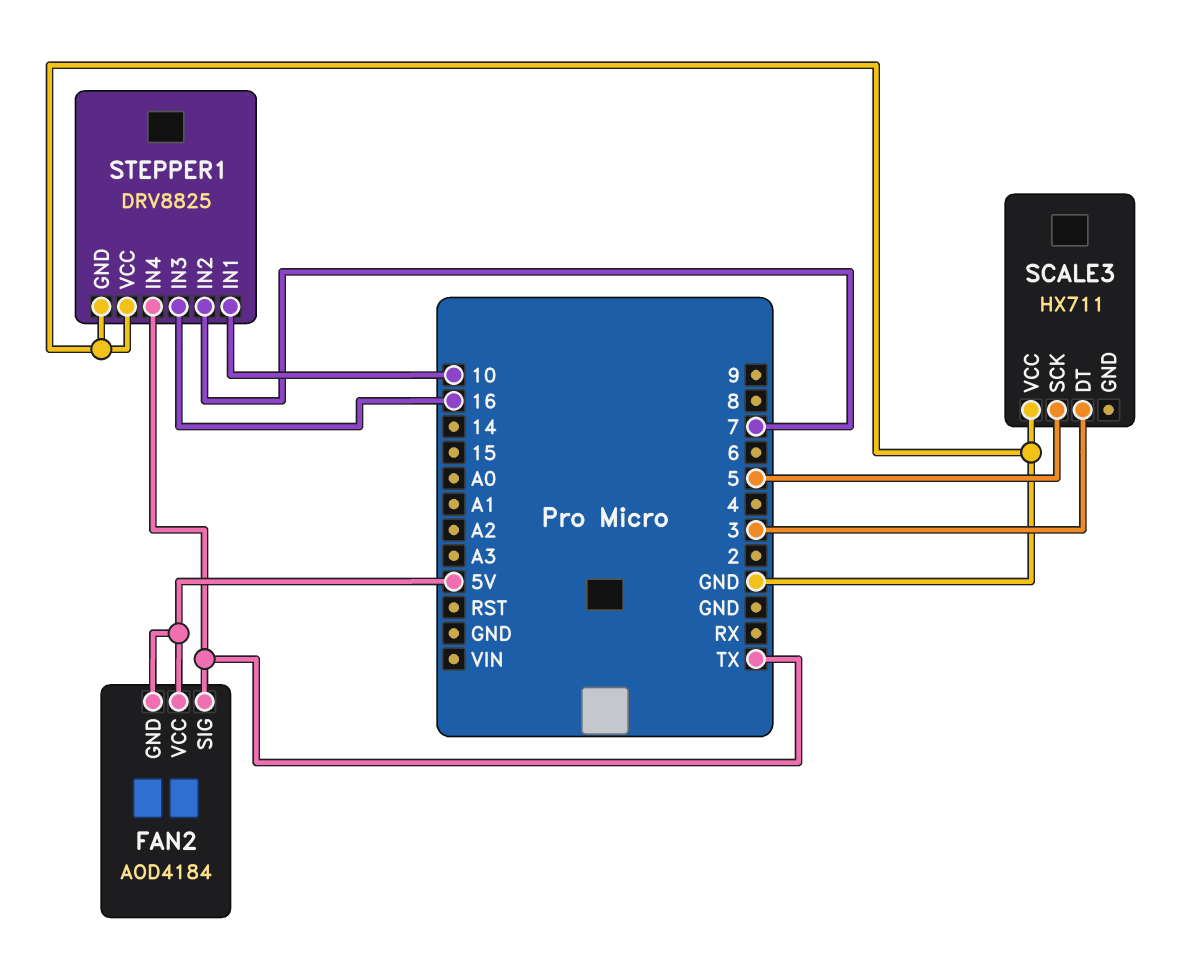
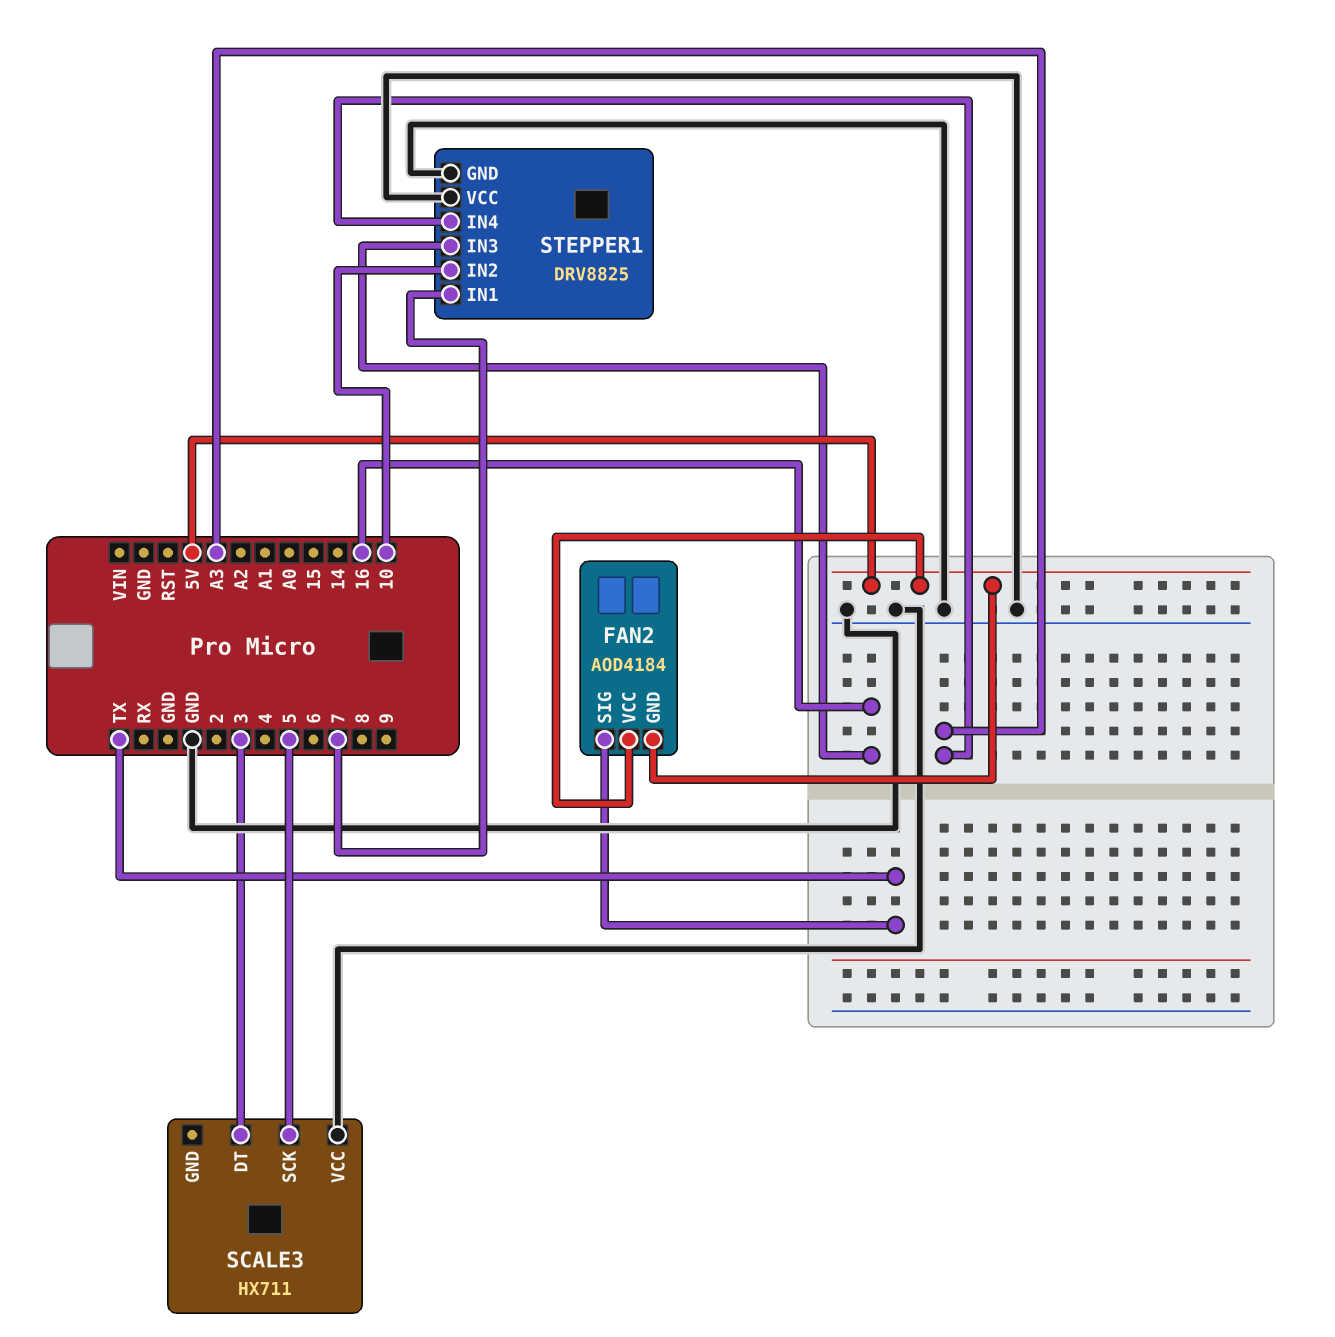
STEPPER1 pin IN1: 10 -> 7
STEPPER1 pin IN2: 7 -> 10
STEPPER1 pin IN4: TX -> A3

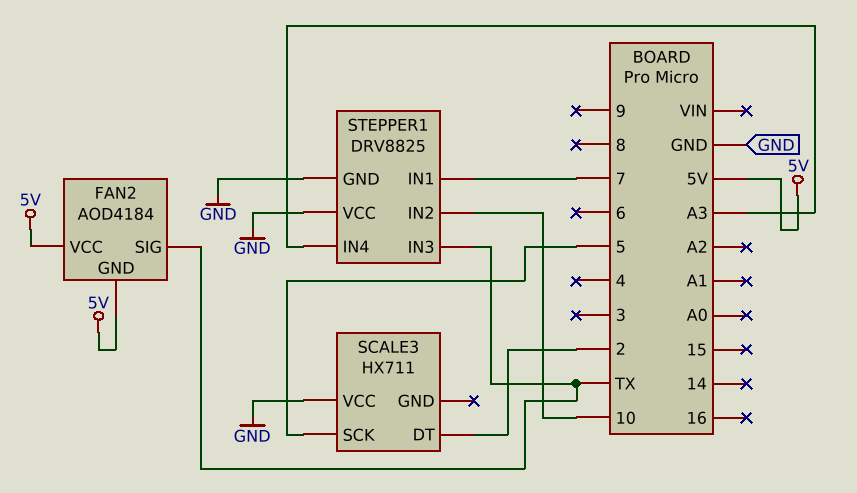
SCALE3 pin DT: 3 -> 2
STEPPER1 pin IN3: 16 -> TX

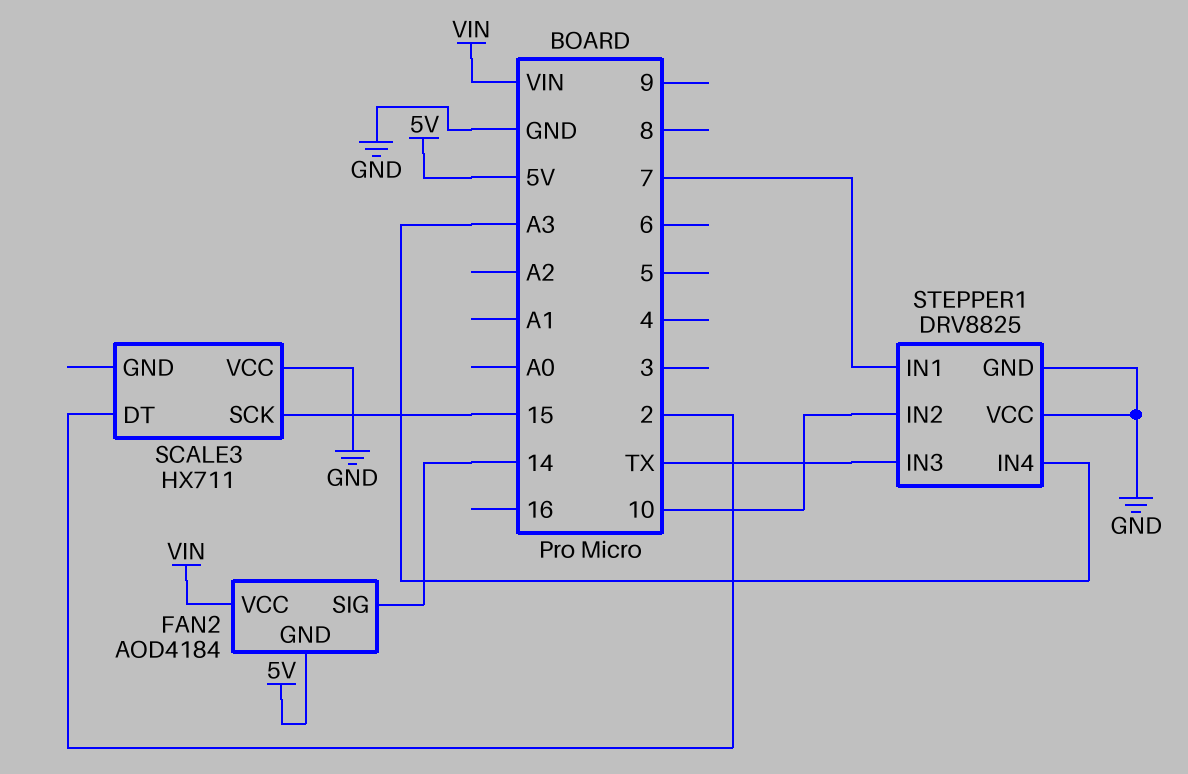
FAN2 pin SIG: TX -> 14
FAN2 pin VCC: 5V -> VIN
SCALE3 pin SCK: 5 -> 15

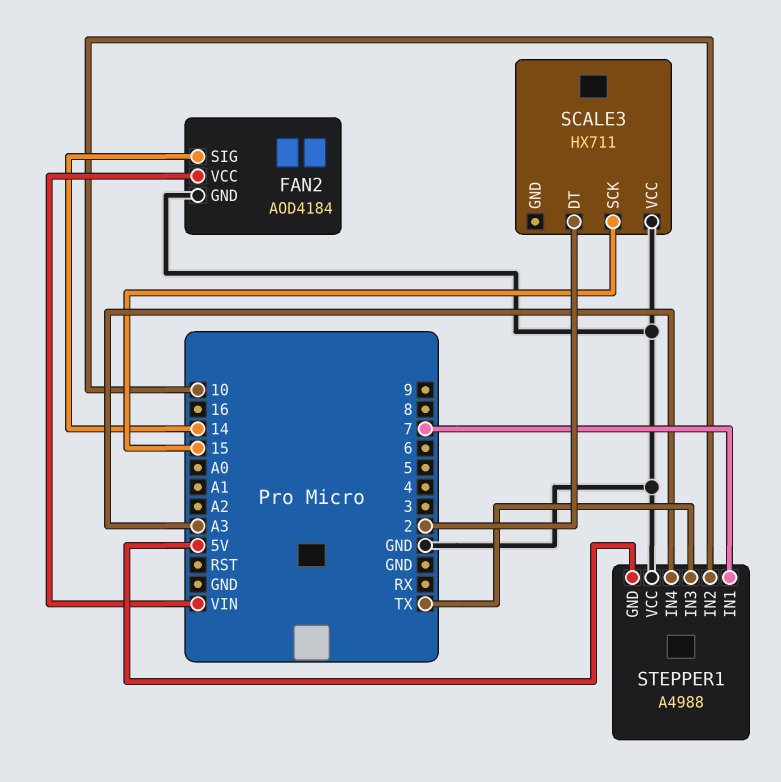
FAN2 pin GND: 5V -> GND
STEPPER1: DRV8825 -> A4988
STEPPER1 pin GND: GND -> 5V

